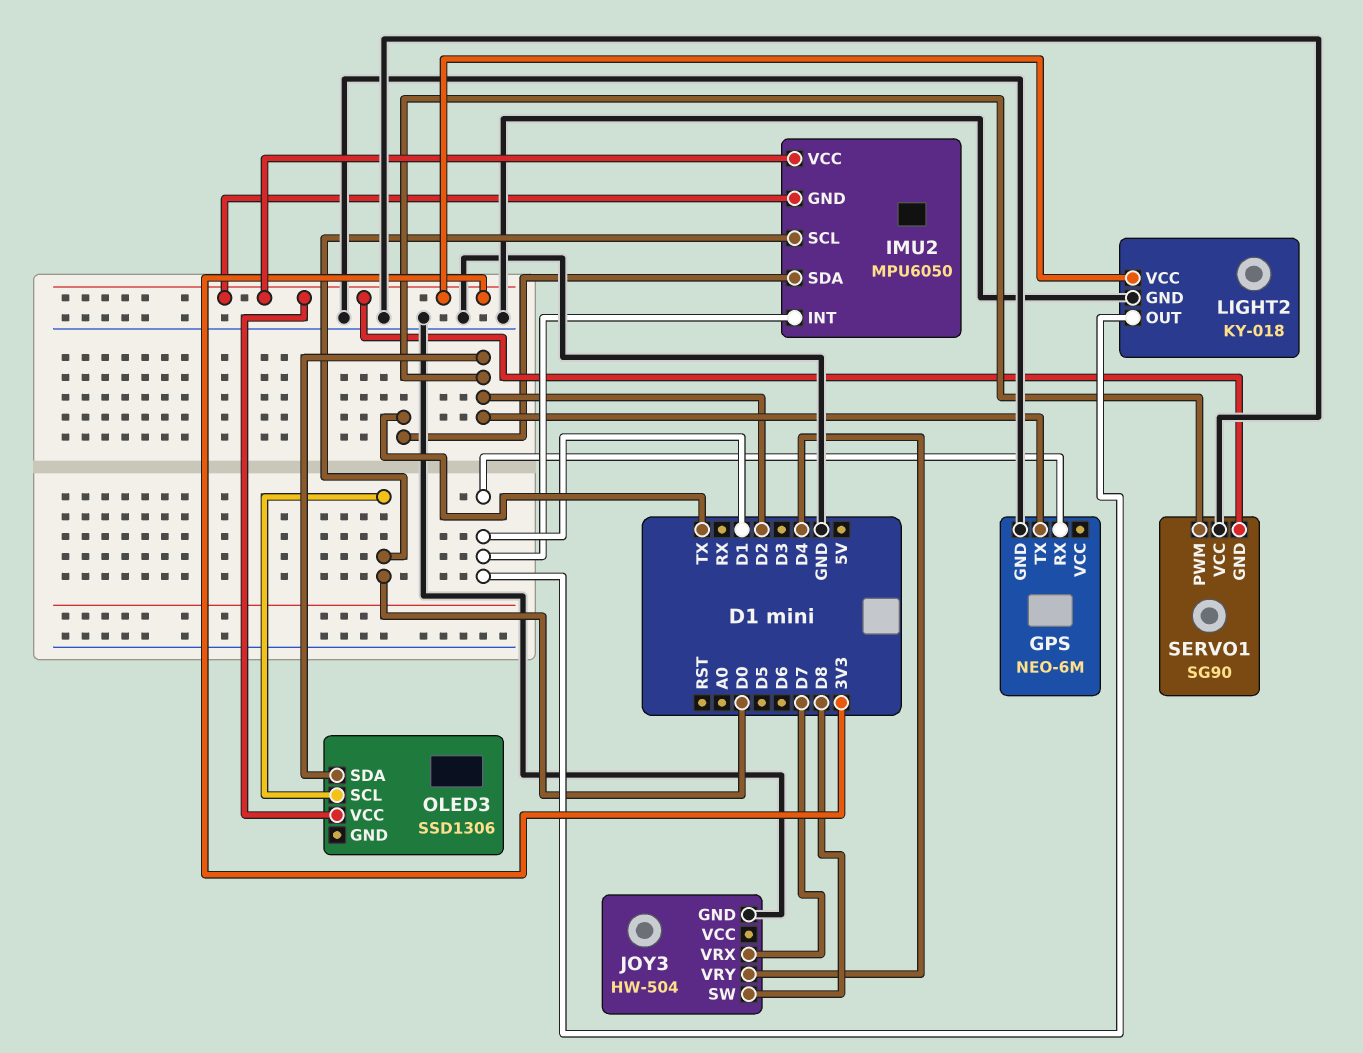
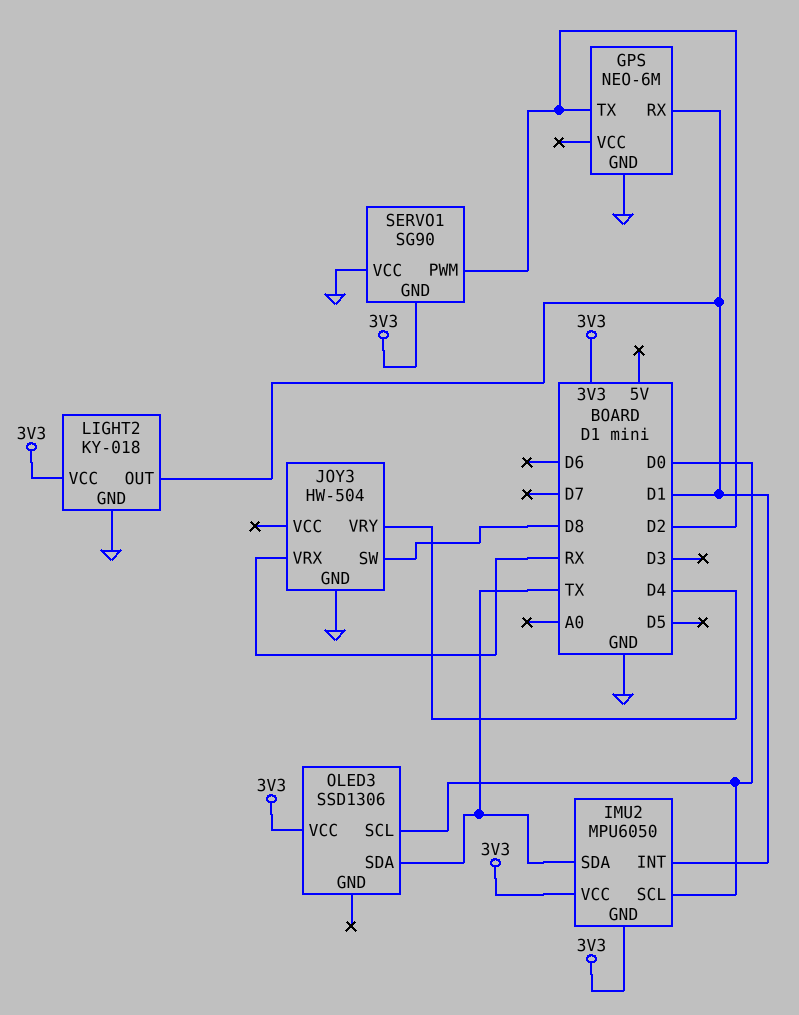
JOY3 pin VRX: D7 -> RX
OLED3 pin SDA: D2 -> TX

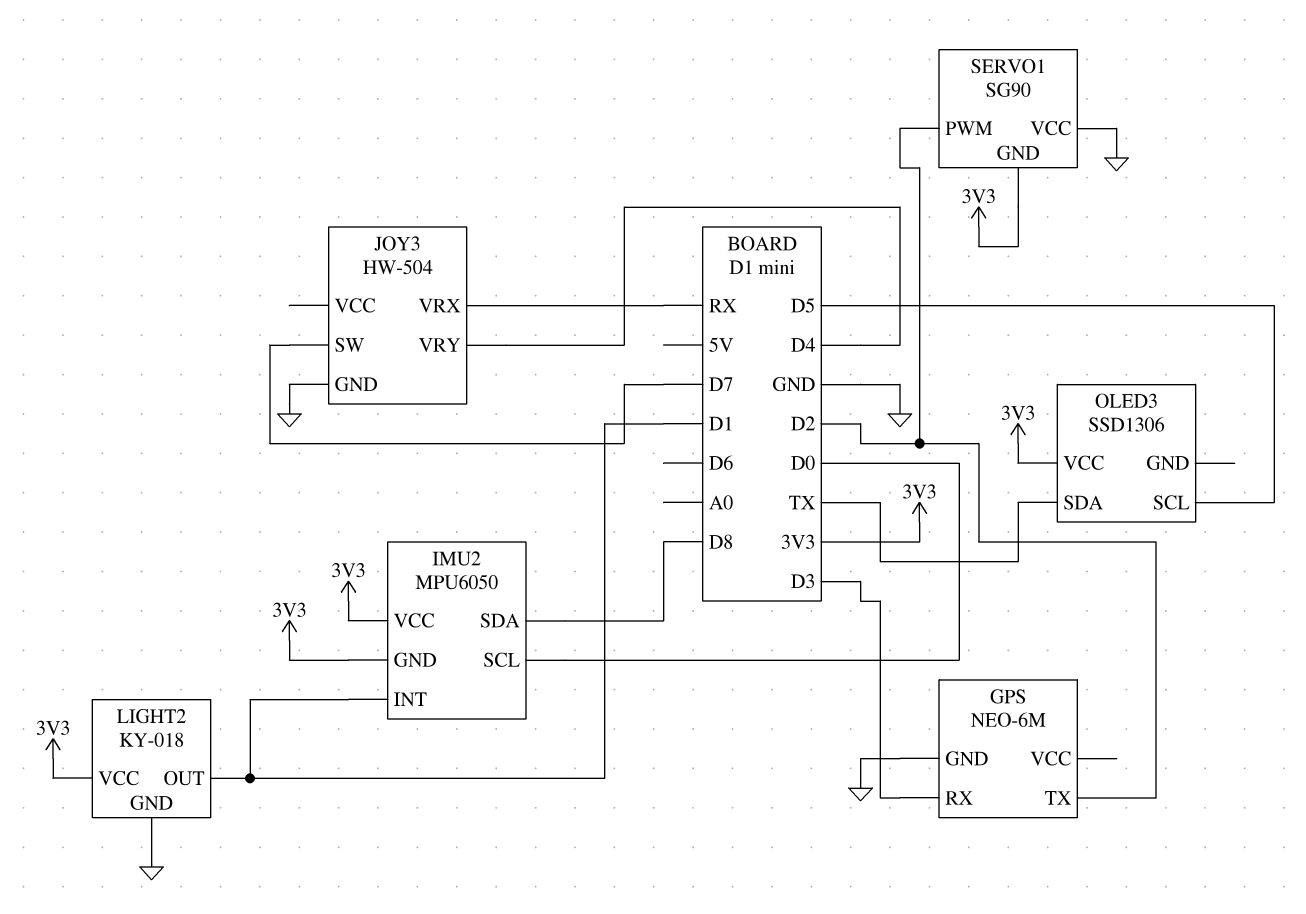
GPS pin RX: D1 -> D3
IMU2 pin SDA: TX -> D8
JOY3 pin SW: D8 -> D7
OLED3 pin SCL: D0 -> D5

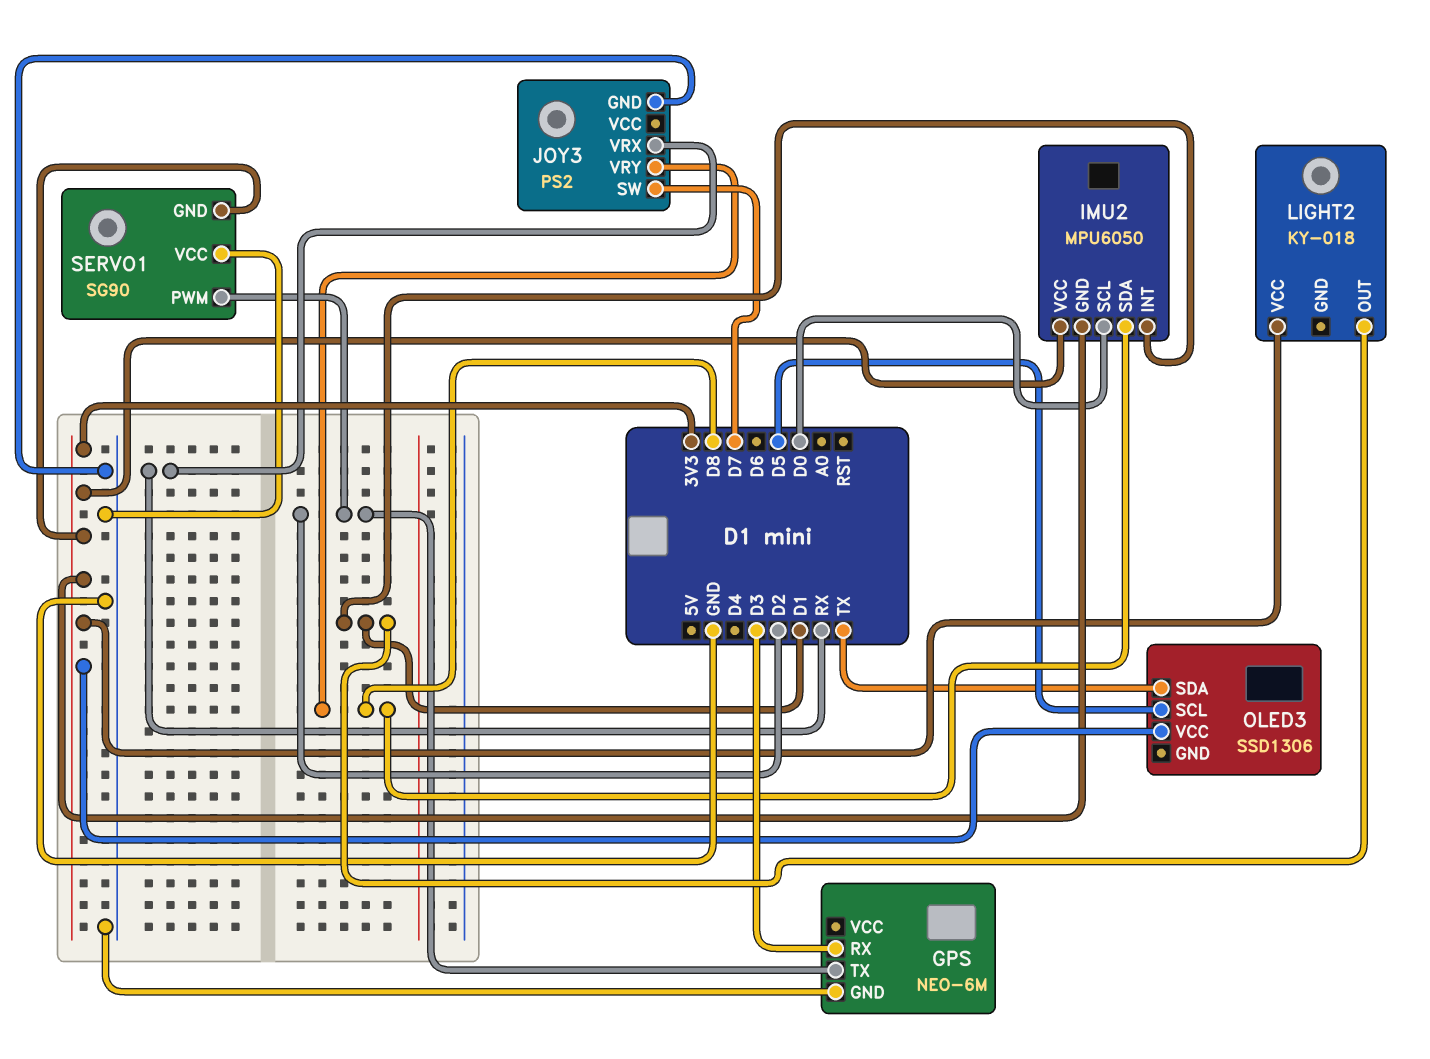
JOY3: HW-504 -> PS2
JOY3 pin VRY: D4 -> D8
LIGHT2 pin GND: GND -> none

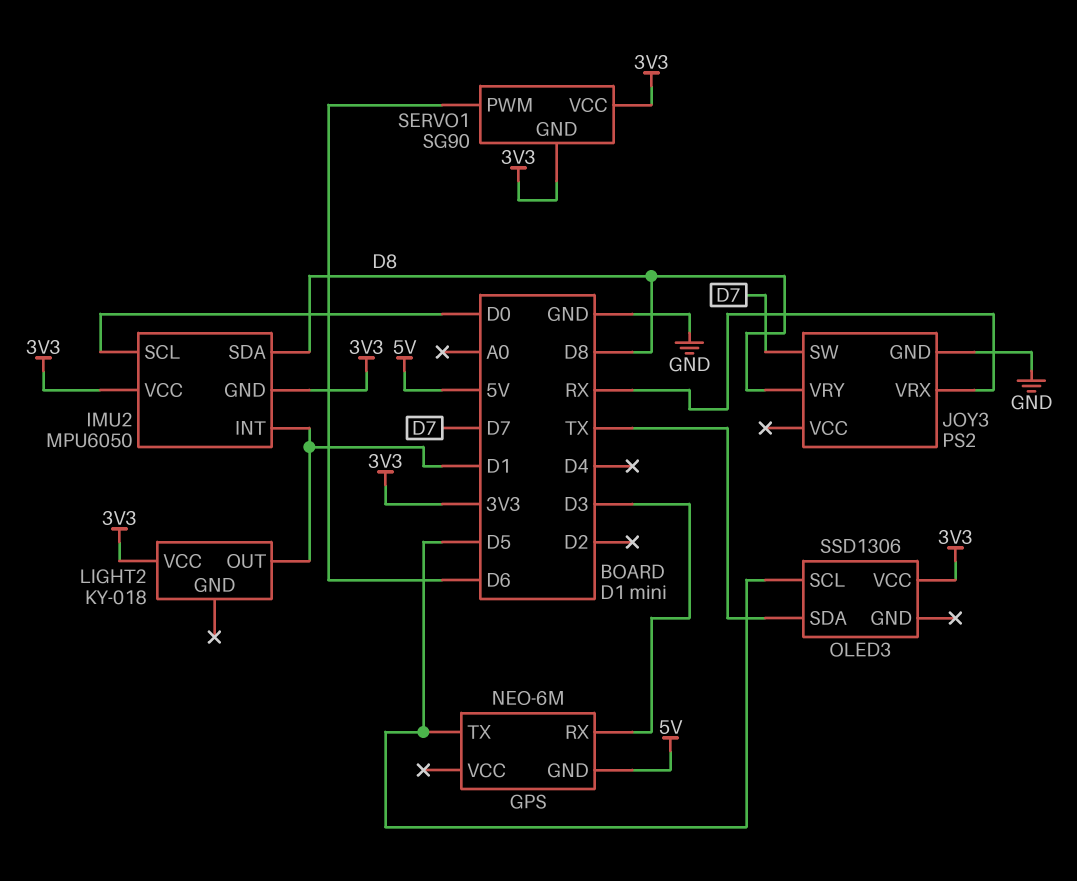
GPS pin GND: GND -> 5V
GPS pin TX: D2 -> D5
SERVO1 pin PWM: D2 -> D6
SERVO1 pin VCC: GND -> 3V3

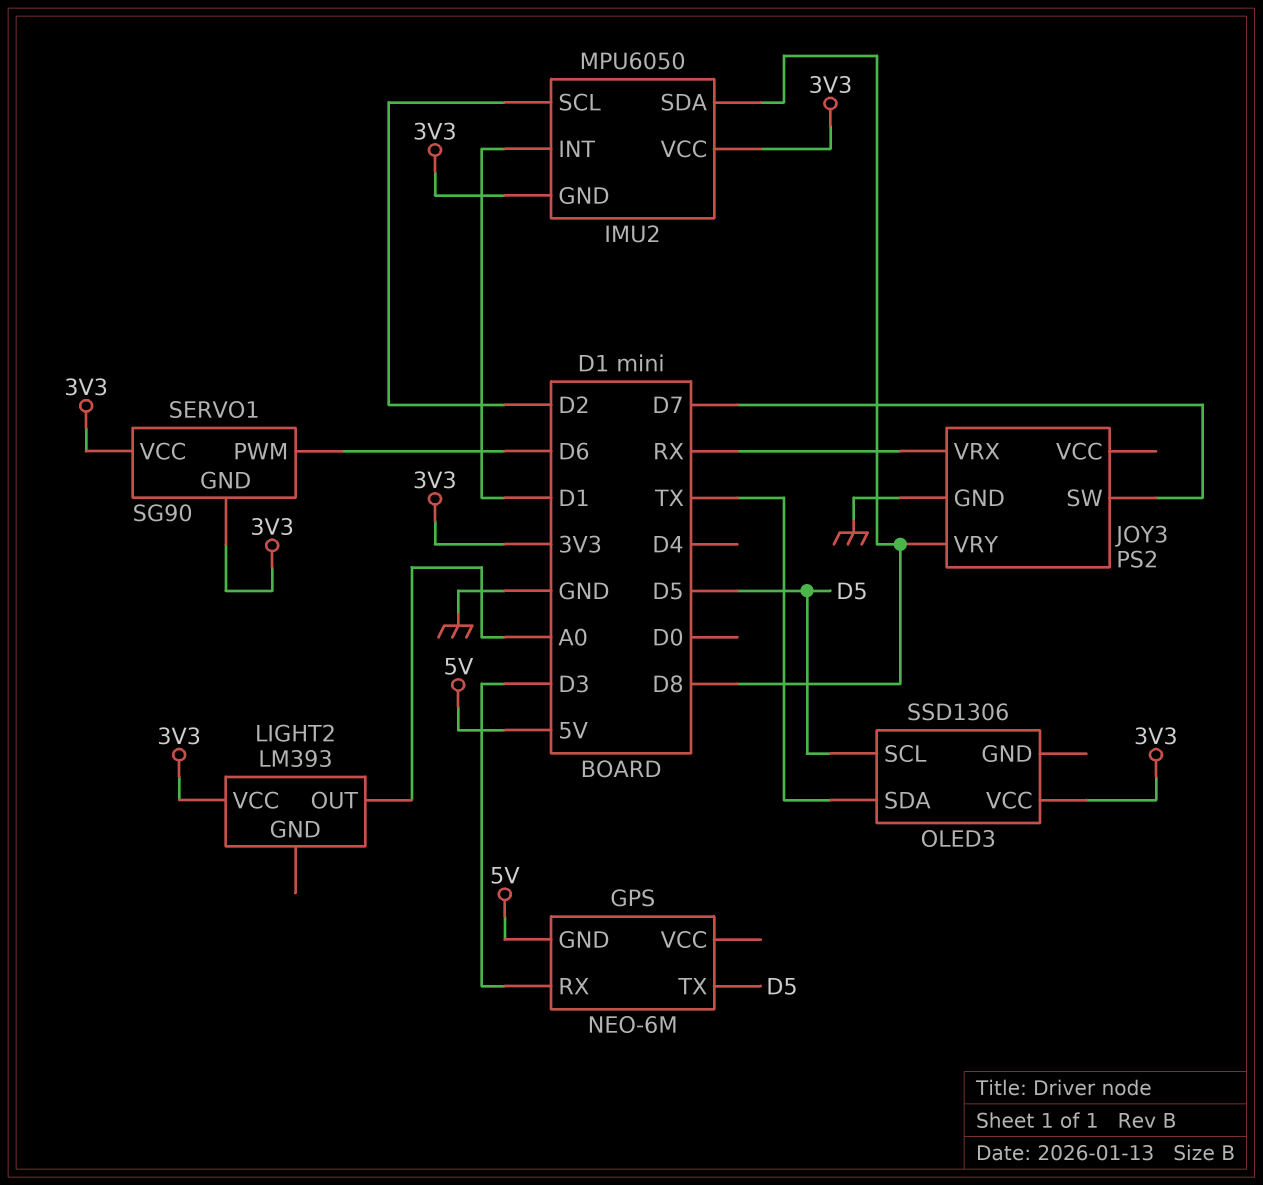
IMU2 pin SCL: D0 -> D2
LIGHT2: KY-018 -> LM393
LIGHT2 pin OUT: D1 -> A0

